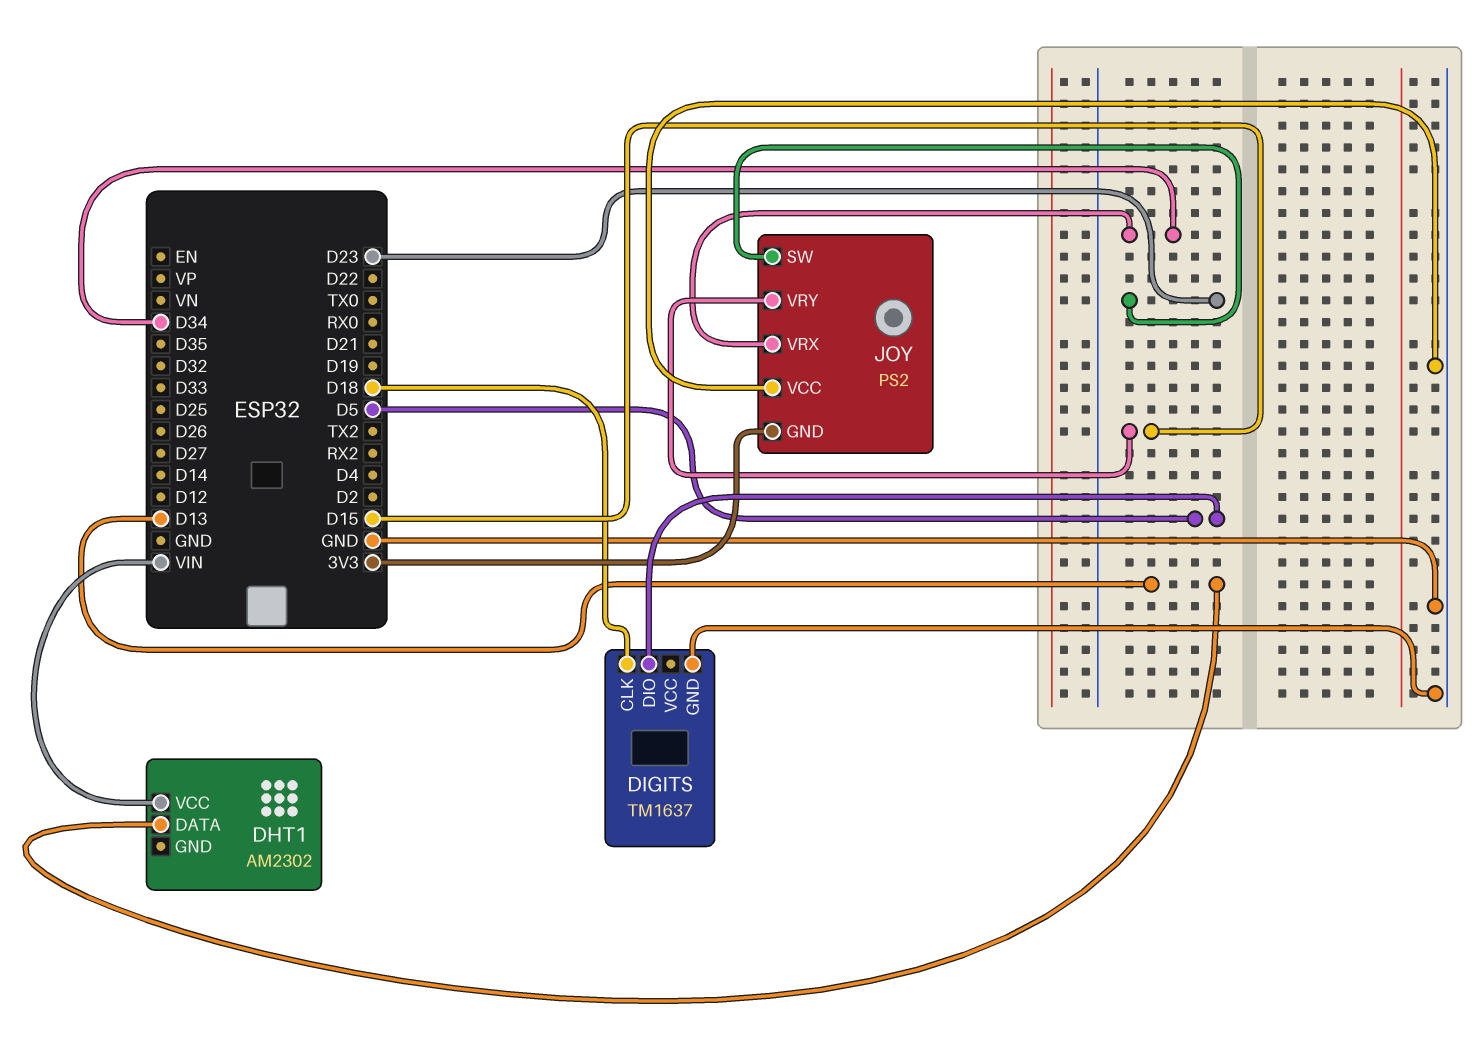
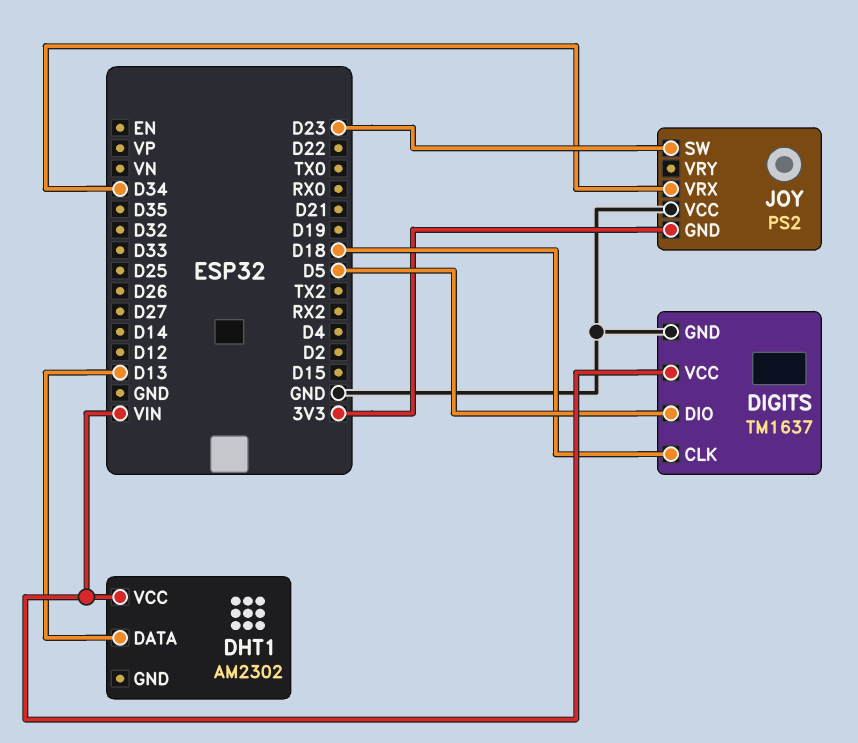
DIGITS pin VCC: none -> VIN
JOY pin VRY: D15 -> none

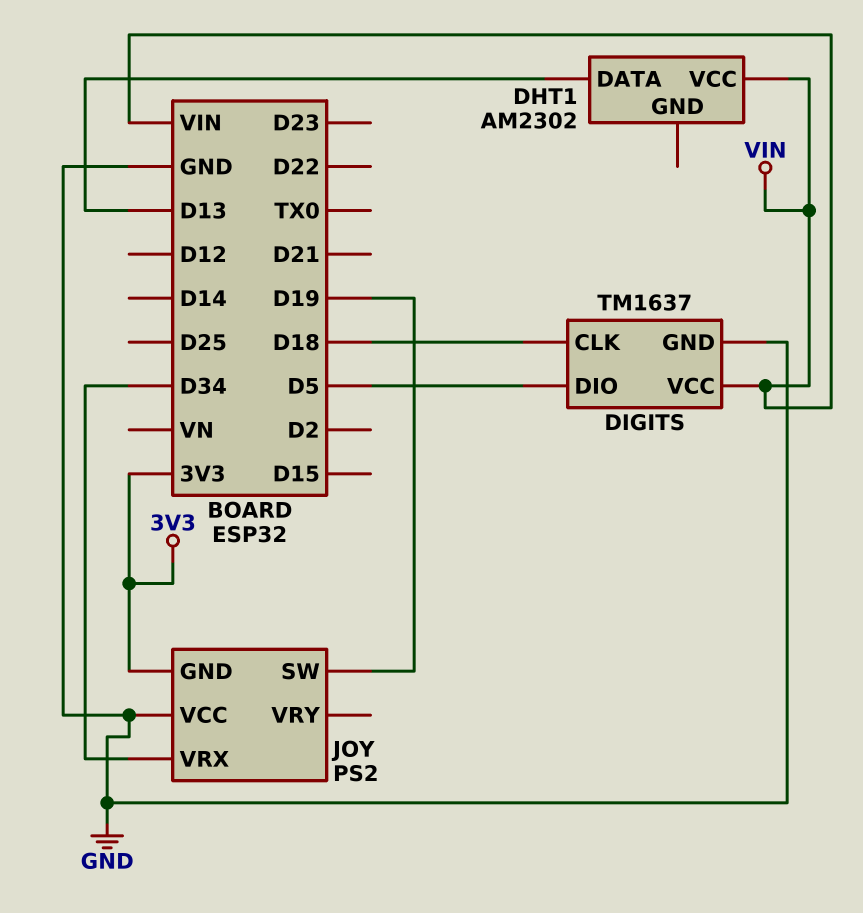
JOY pin SW: D23 -> D19

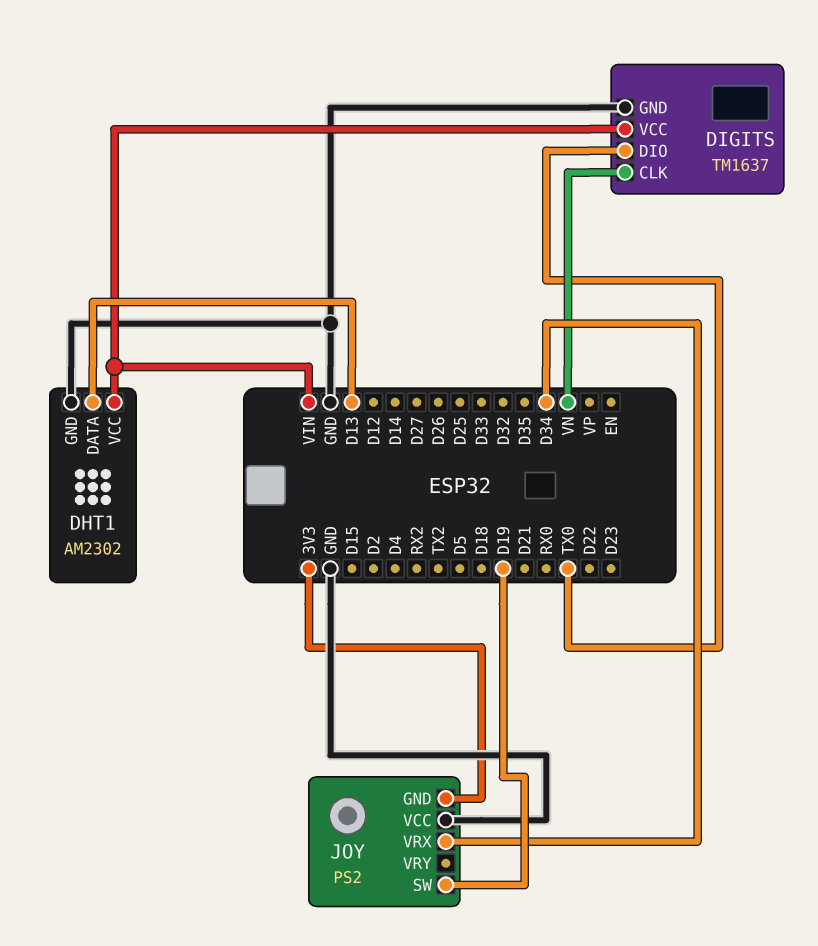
DHT1 pin GND: none -> GND
DIGITS pin CLK: D18 -> VN
DIGITS pin DIO: D5 -> TX0

